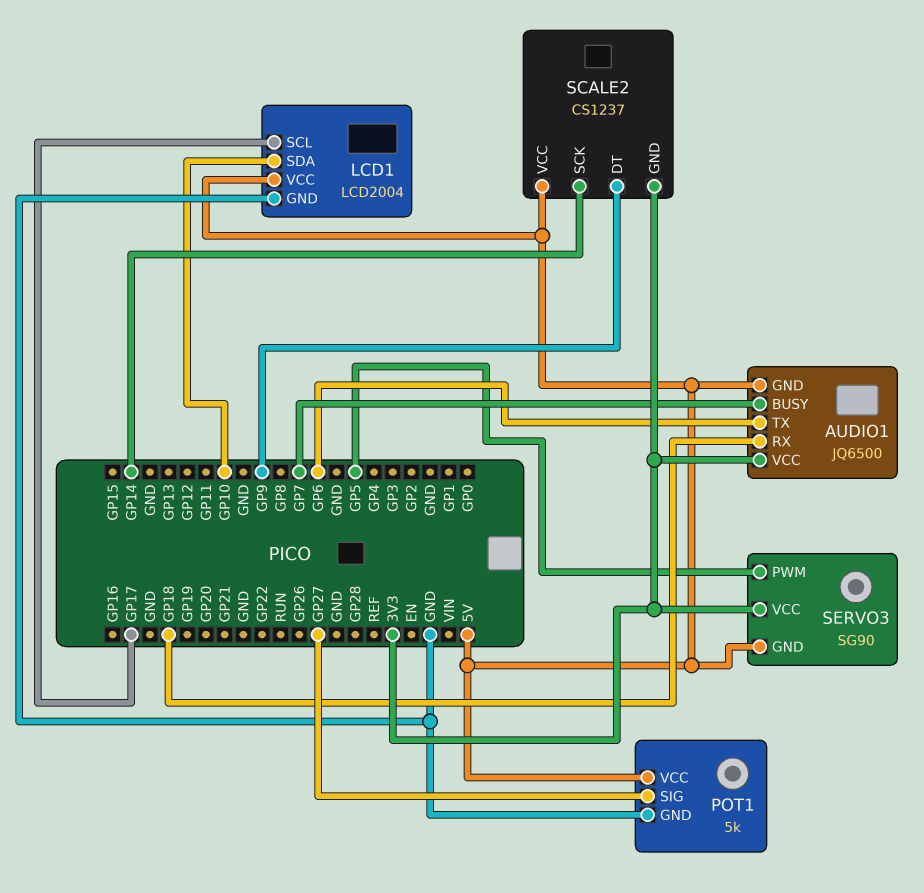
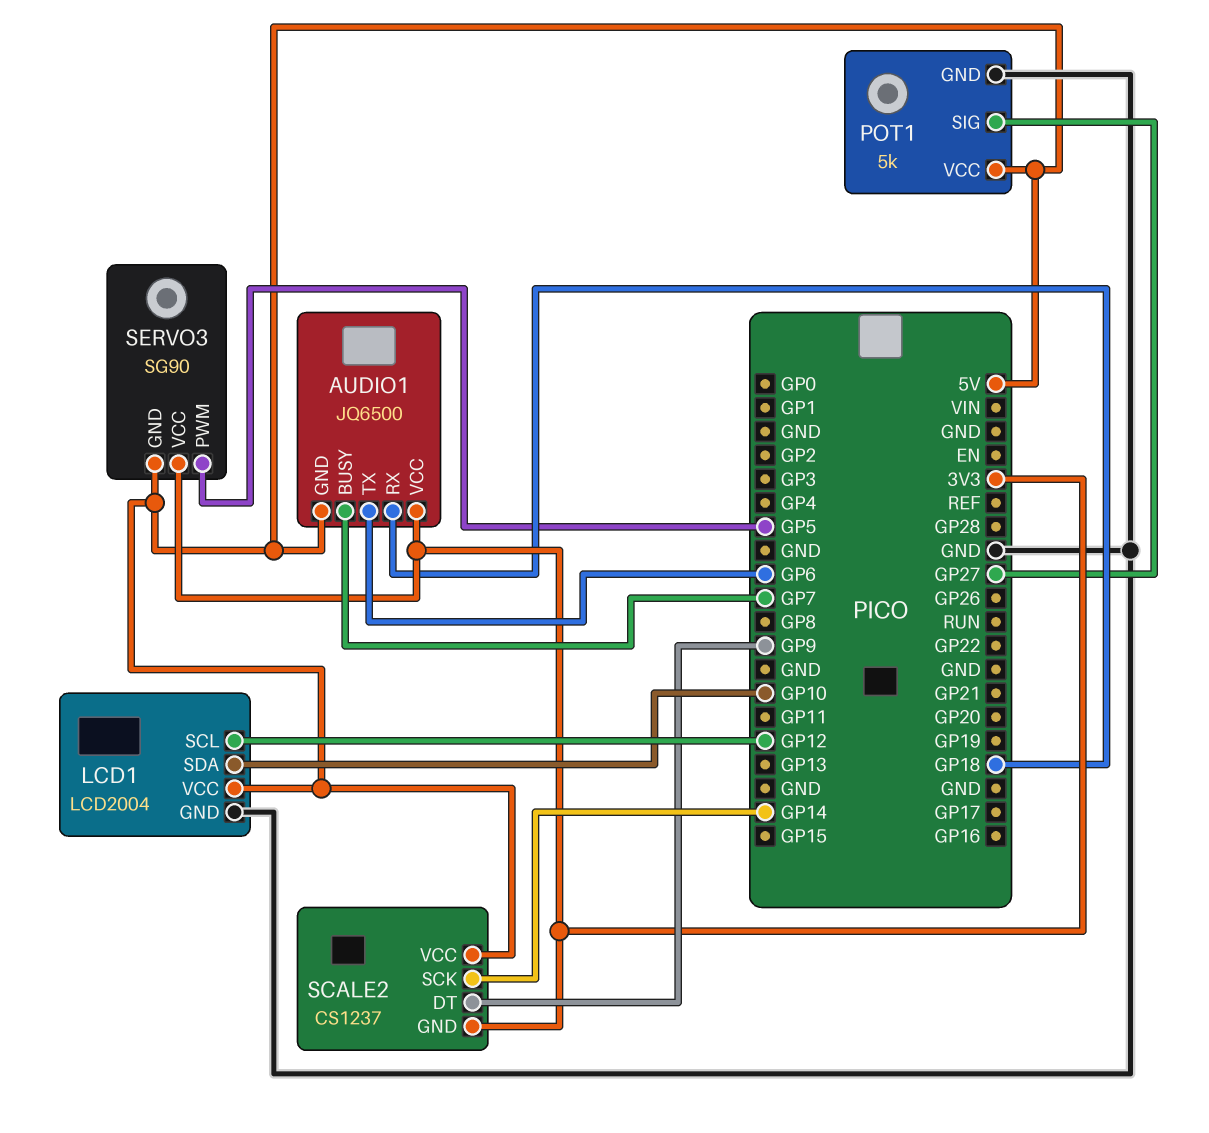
LCD1 pin SCL: GP17 -> GP12

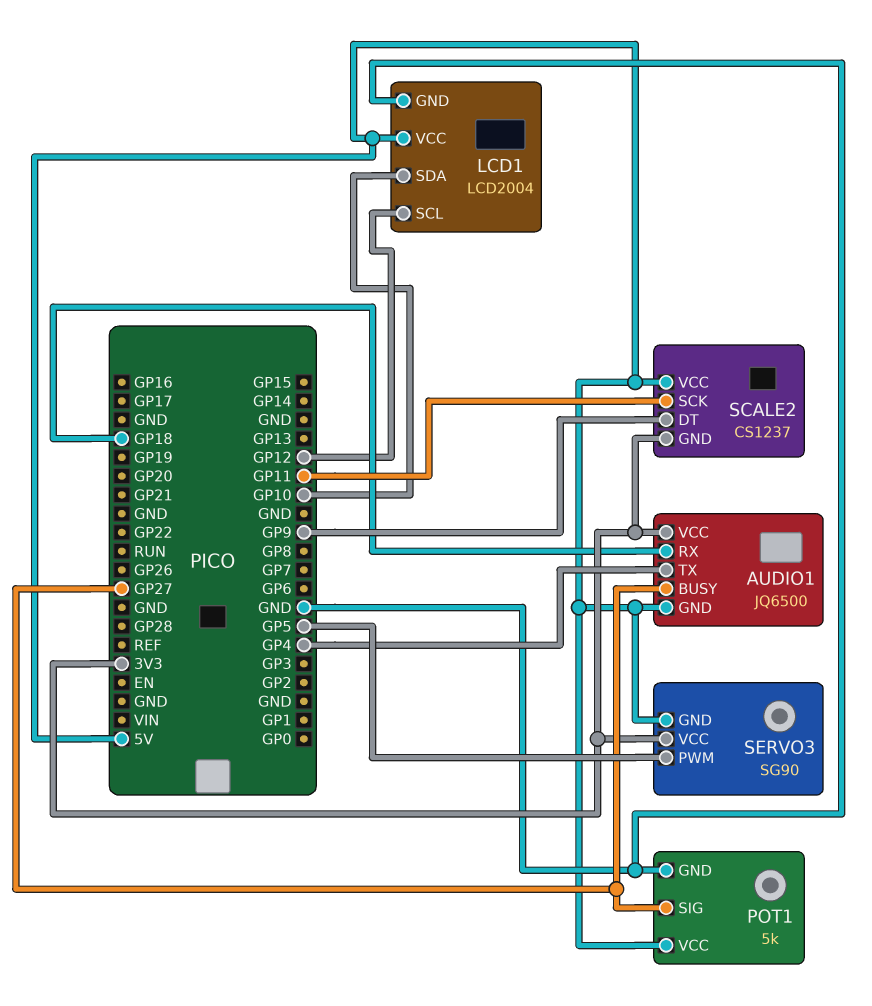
AUDIO1 pin BUSY: GP7 -> GP27
AUDIO1 pin TX: GP6 -> GP4
SCALE2 pin SCK: GP14 -> GP11

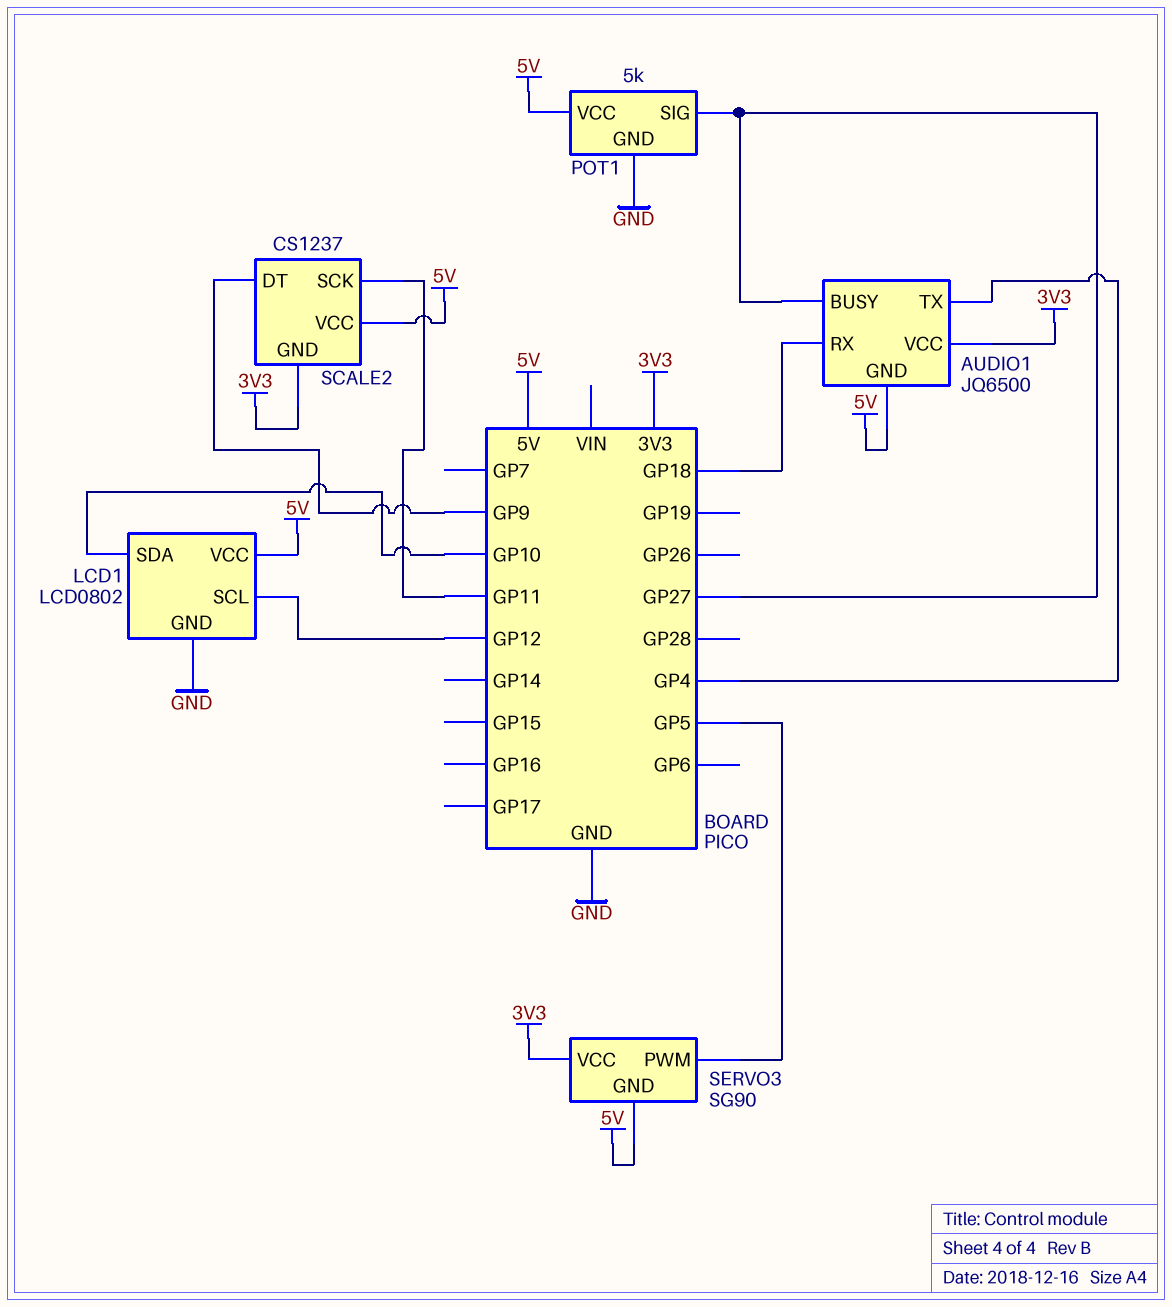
LCD1: LCD2004 -> LCD0802

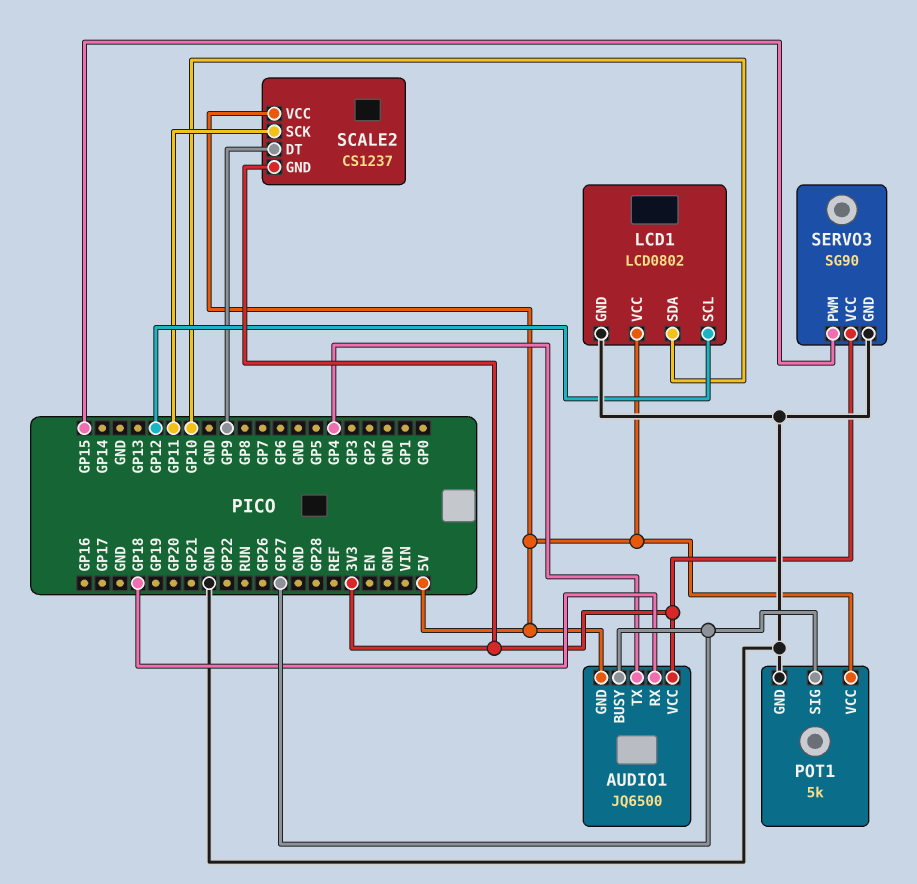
SERVO3 pin GND: 5V -> GND
SERVO3 pin PWM: GP5 -> GP15

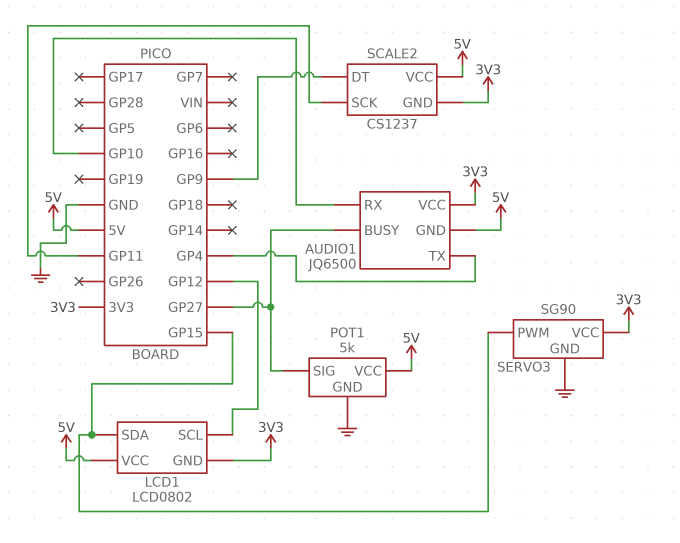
AUDIO1 pin RX: GP18 -> GP10
LCD1 pin GND: GND -> 3V3
LCD1 pin SDA: GP10 -> GP15

